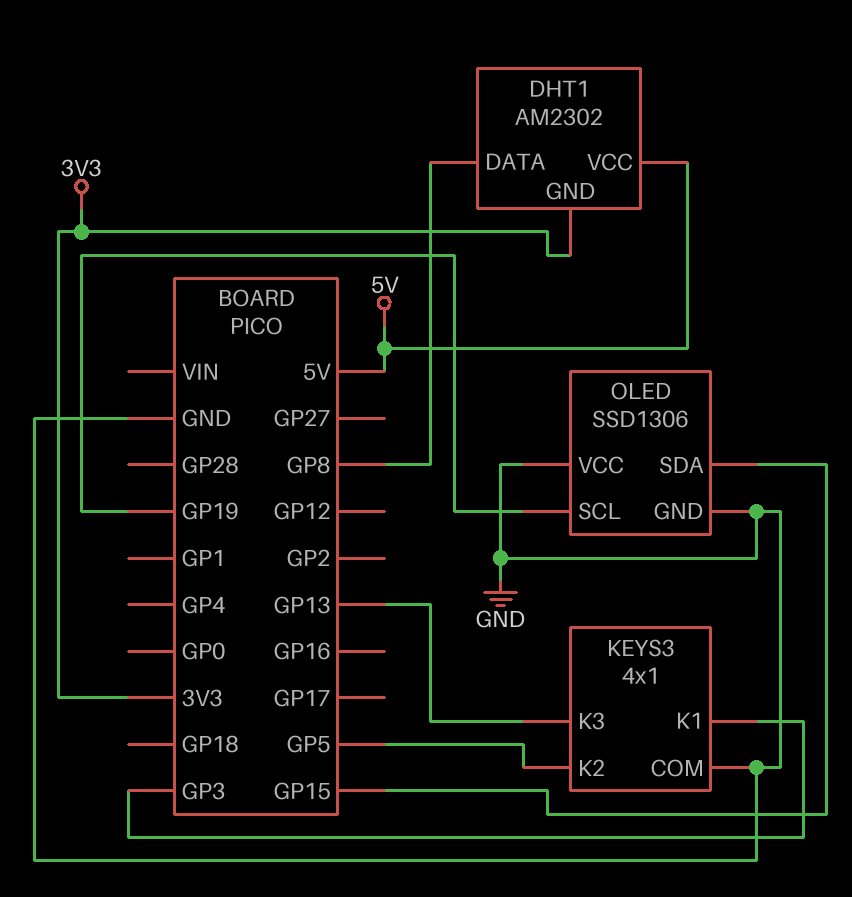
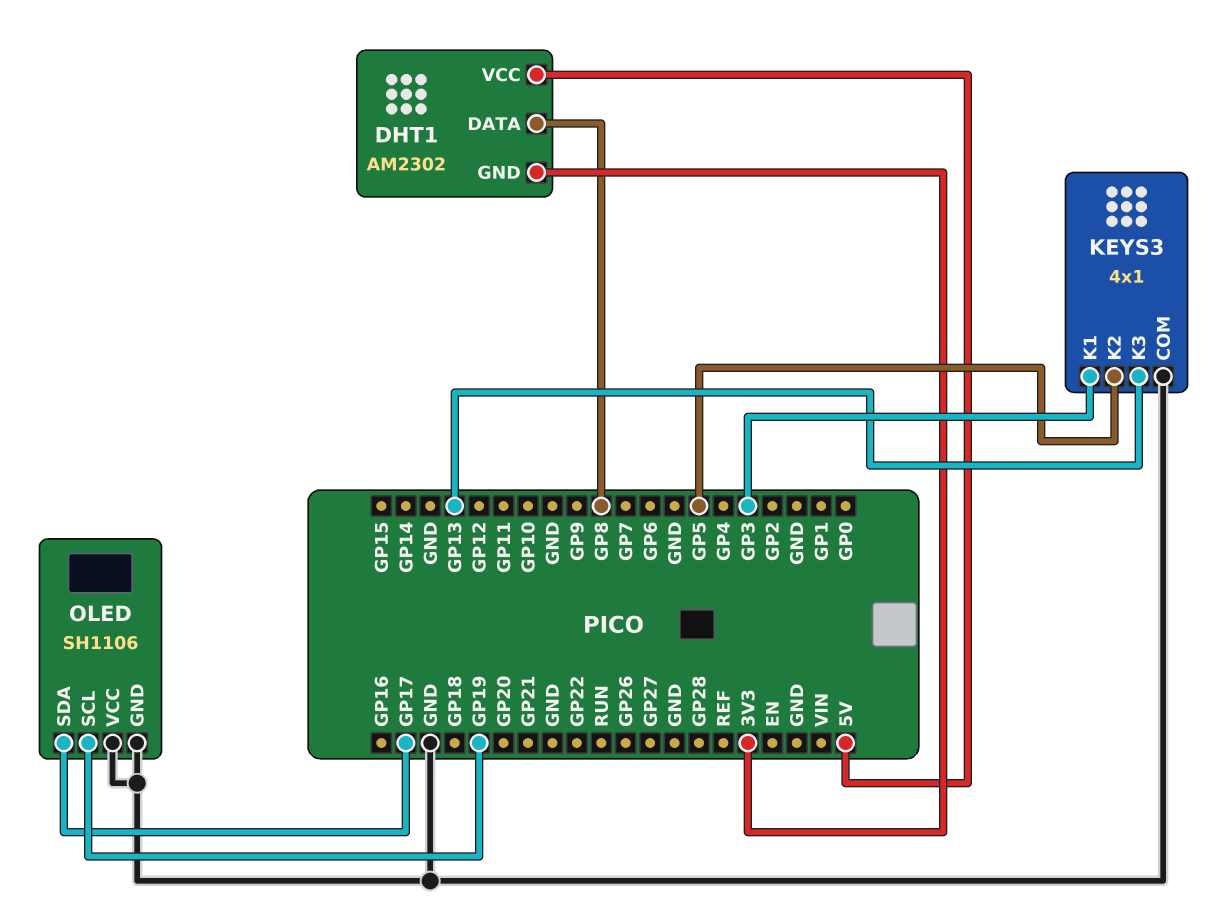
OLED: SSD1306 -> SH1106
OLED pin SDA: GP15 -> GP17

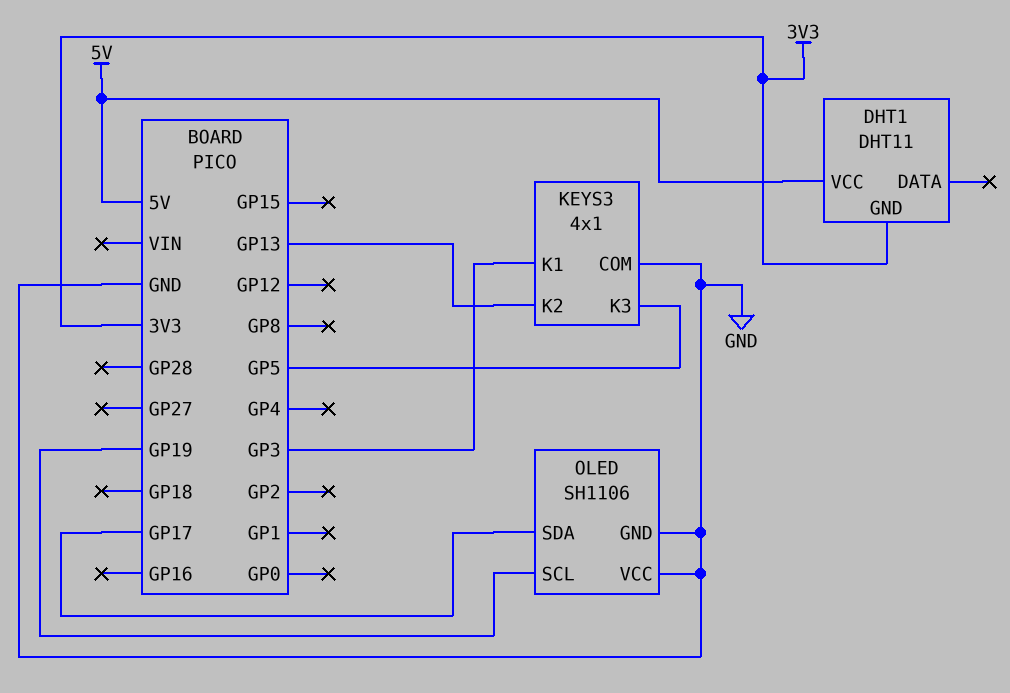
DHT1: AM2302 -> DHT11
DHT1 pin DATA: GP8 -> none
KEYS3 pin K2: GP5 -> GP13
KEYS3 pin K3: GP13 -> GP5

